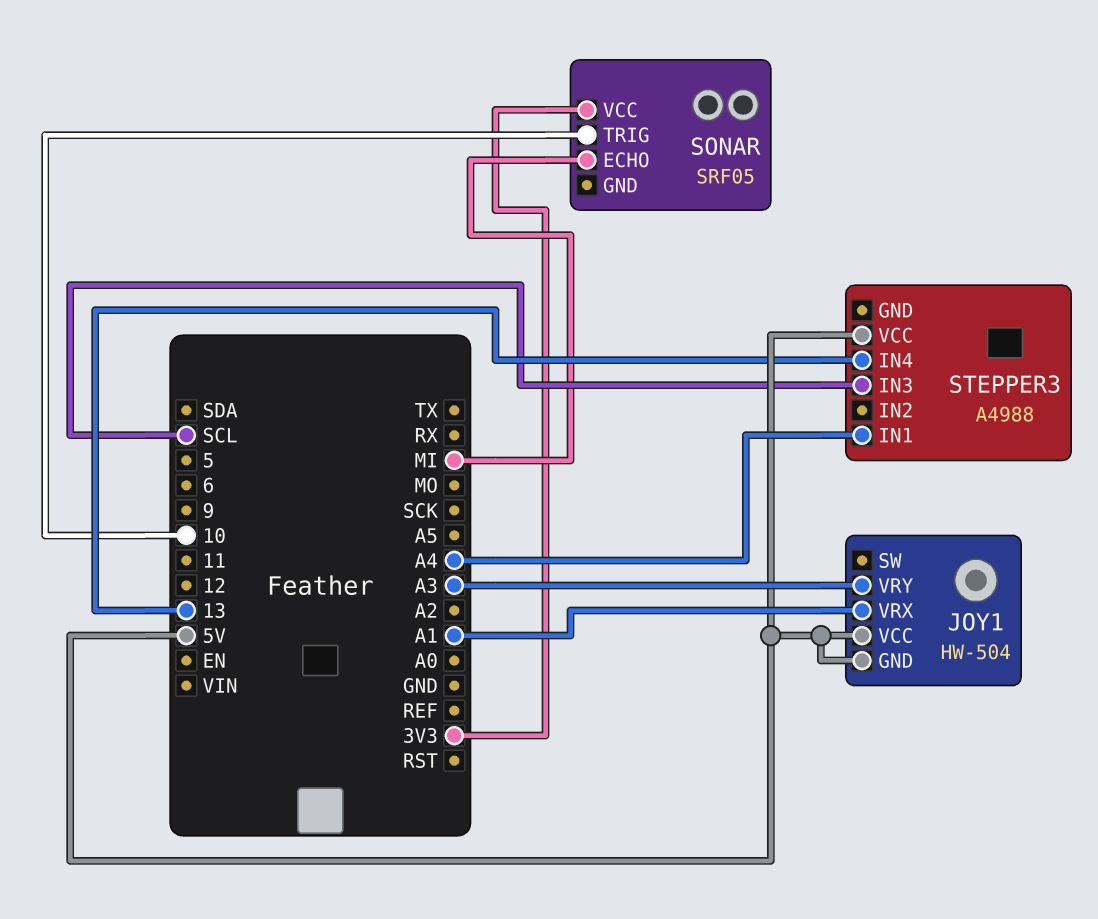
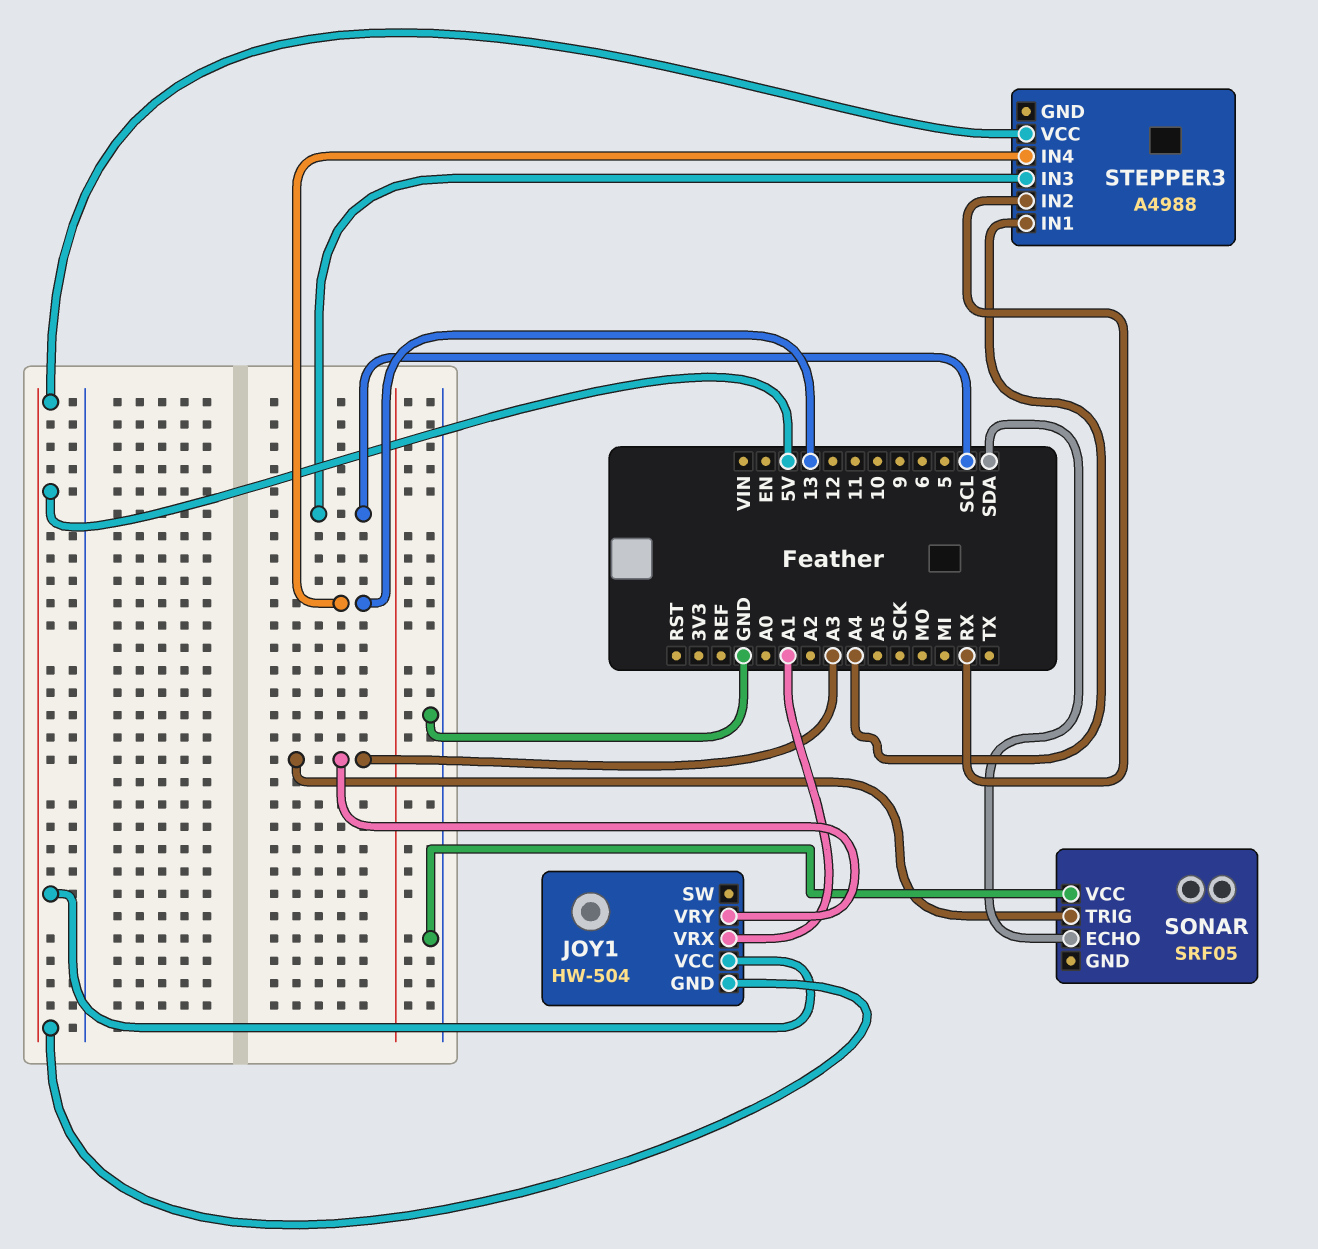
SONAR pin ECHO: MI -> SDA
SONAR pin TRIG: 10 -> A3
SONAR pin VCC: 3V3 -> GND
STEPPER3 pin IN2: none -> RX

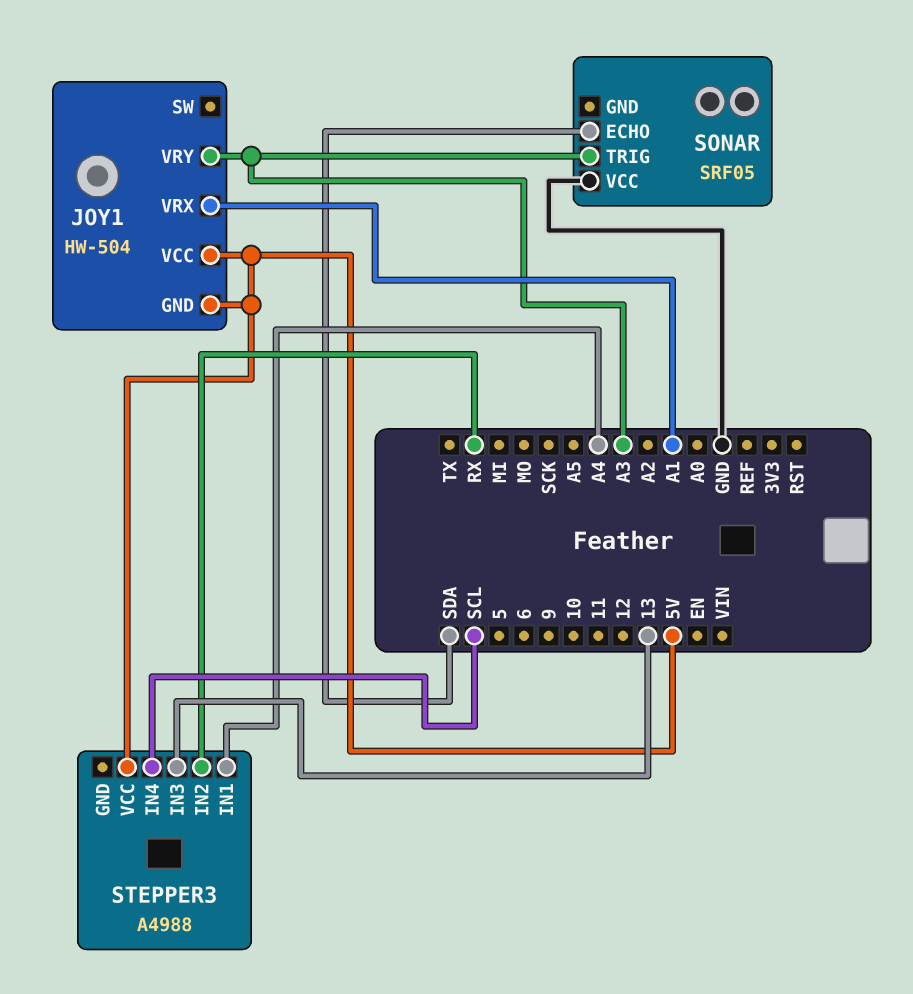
STEPPER3 pin IN3: SCL -> 13
STEPPER3 pin IN4: 13 -> SCL

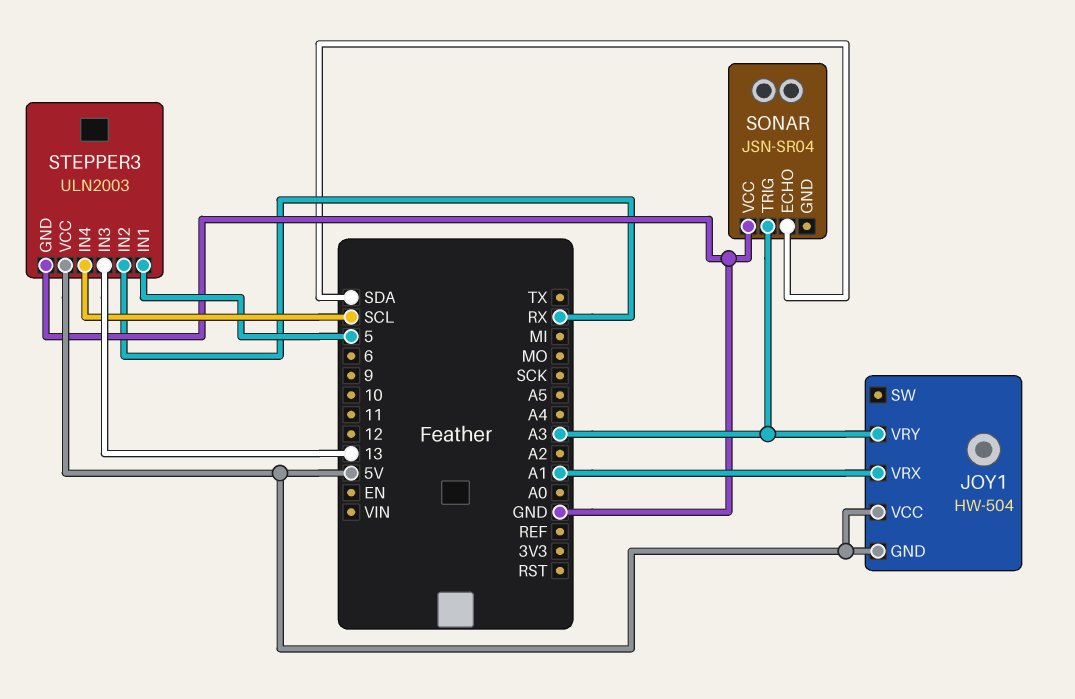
SONAR: SRF05 -> JSN-SR04
STEPPER3: A4988 -> ULN2003
STEPPER3 pin GND: none -> GND
STEPPER3 pin IN1: A4 -> 5

